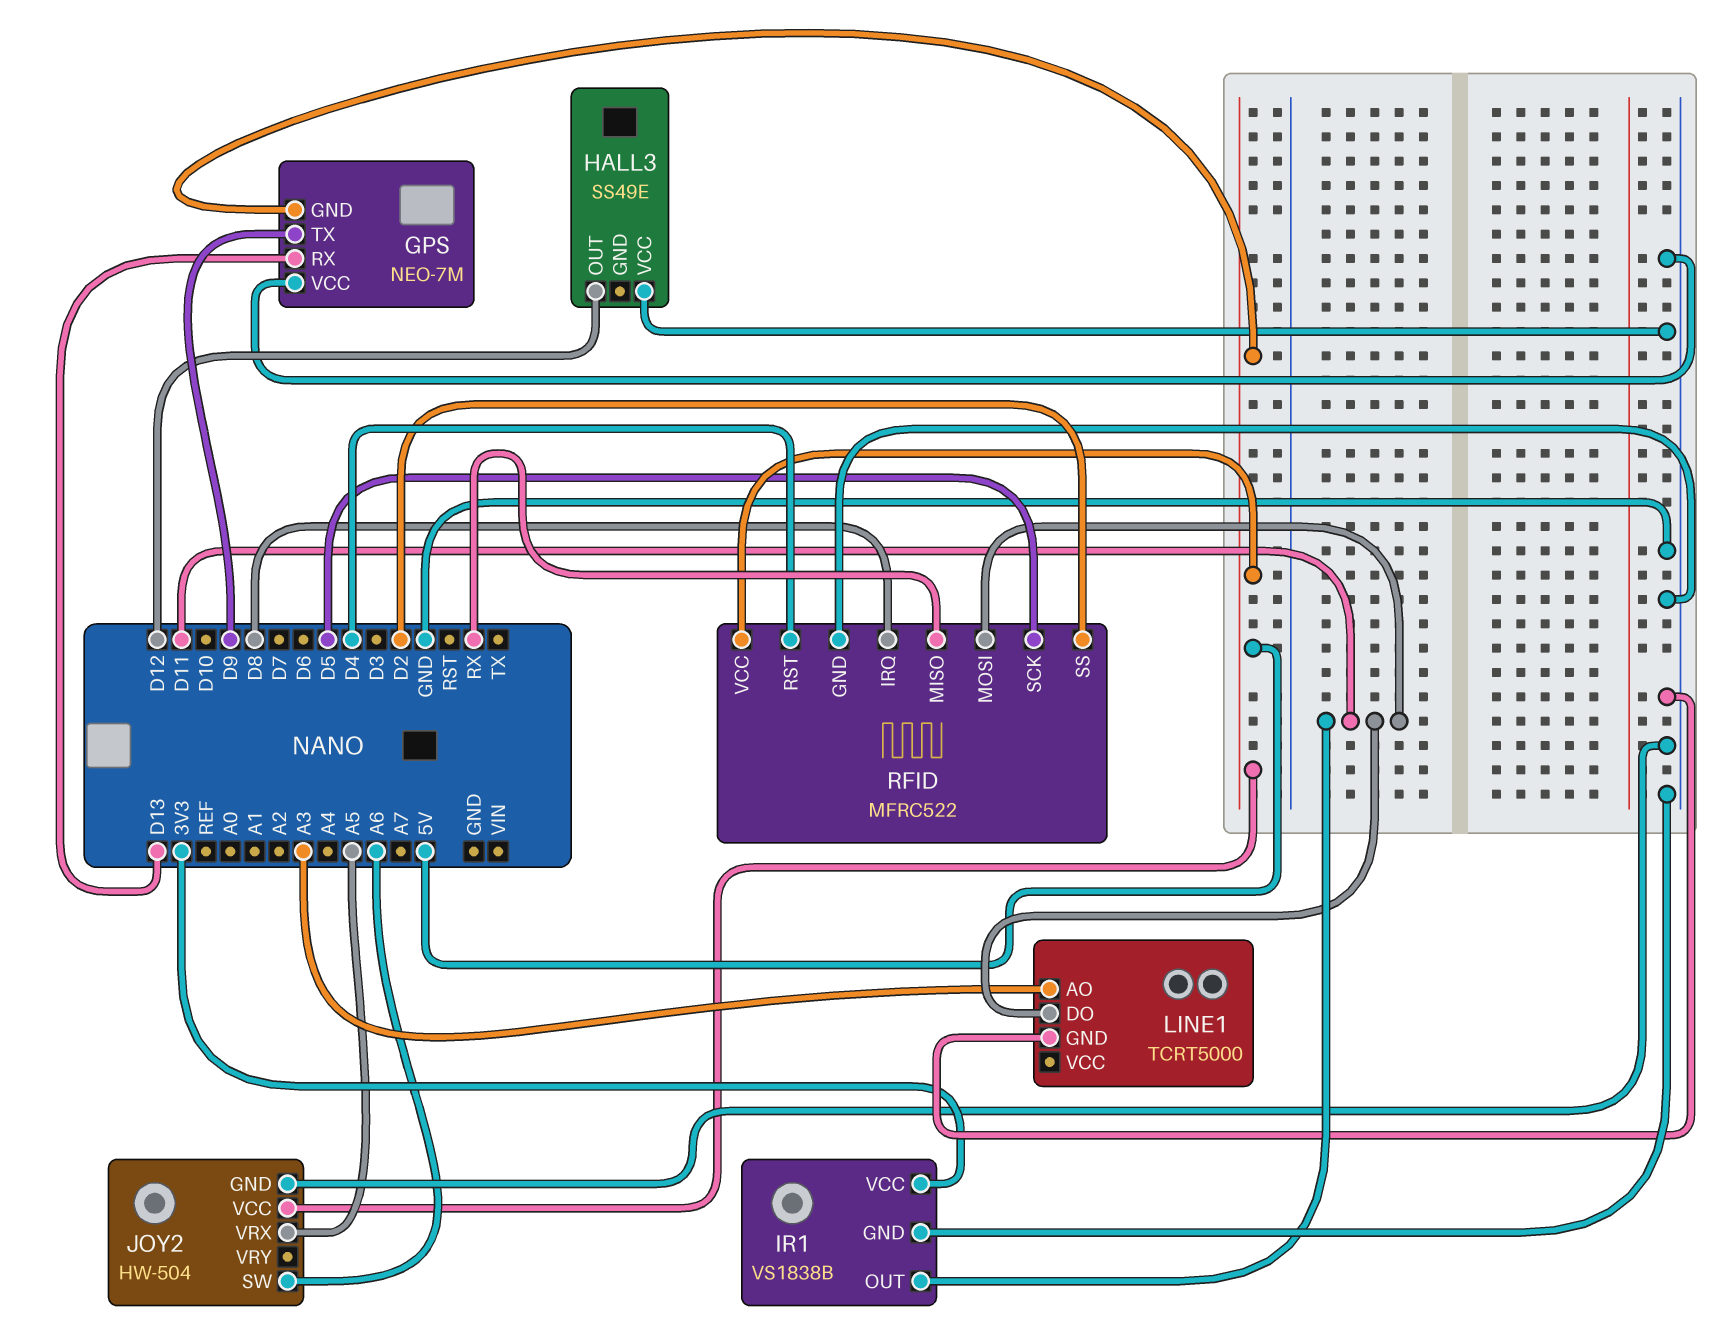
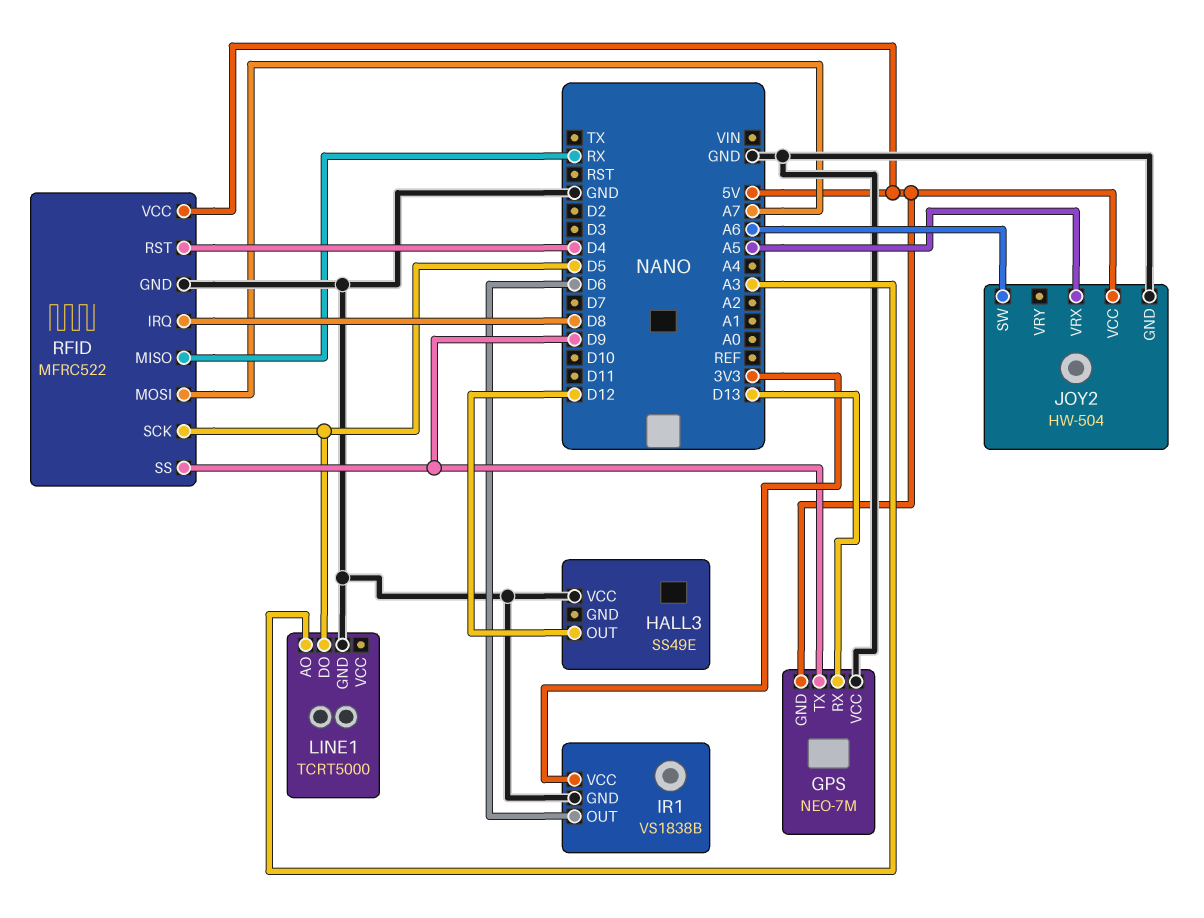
IR1 pin OUT: D11 -> D6
LINE1 pin DO: D11 -> D5
RFID pin MOSI: D11 -> A7
RFID pin SS: D2 -> D9

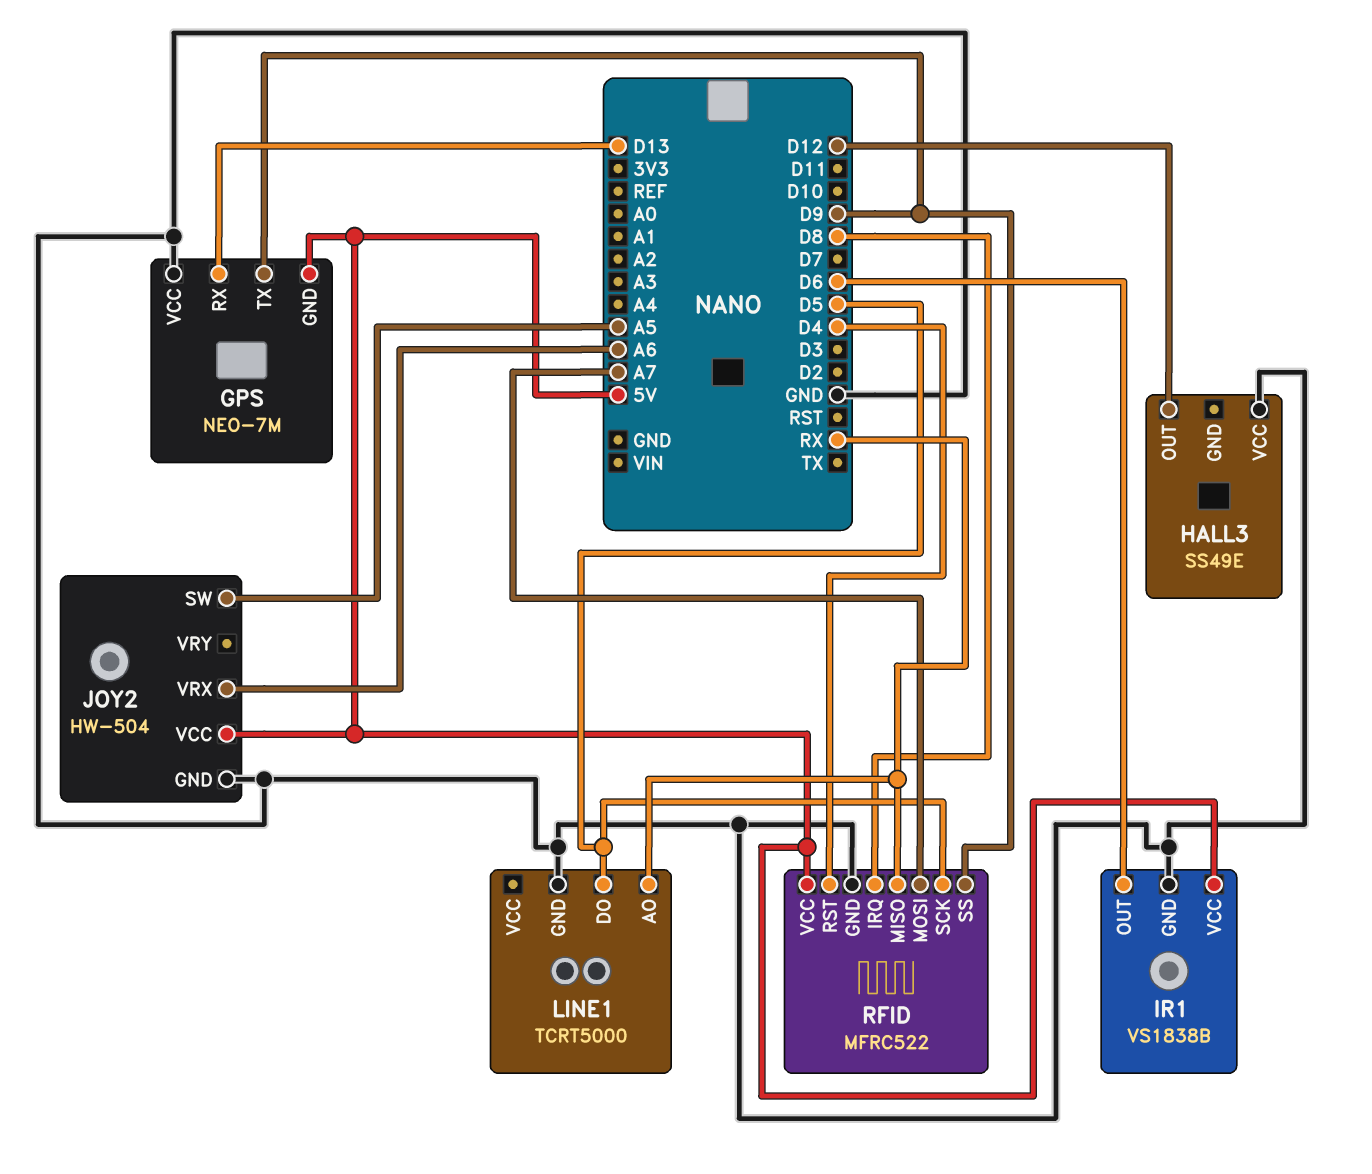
IR1 pin VCC: 3V3 -> 5V
JOY2 pin SW: A6 -> A5
JOY2 pin VRX: A5 -> A6
LINE1 pin AO: A3 -> RX

